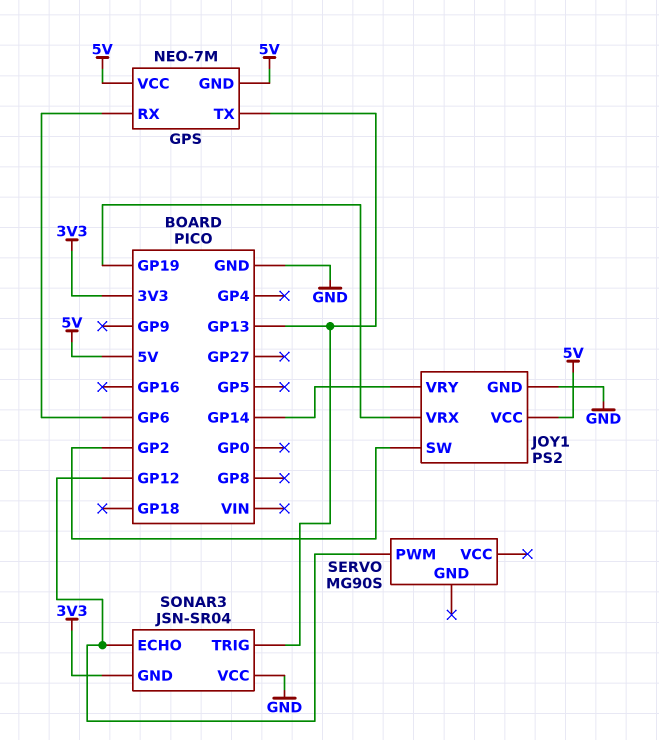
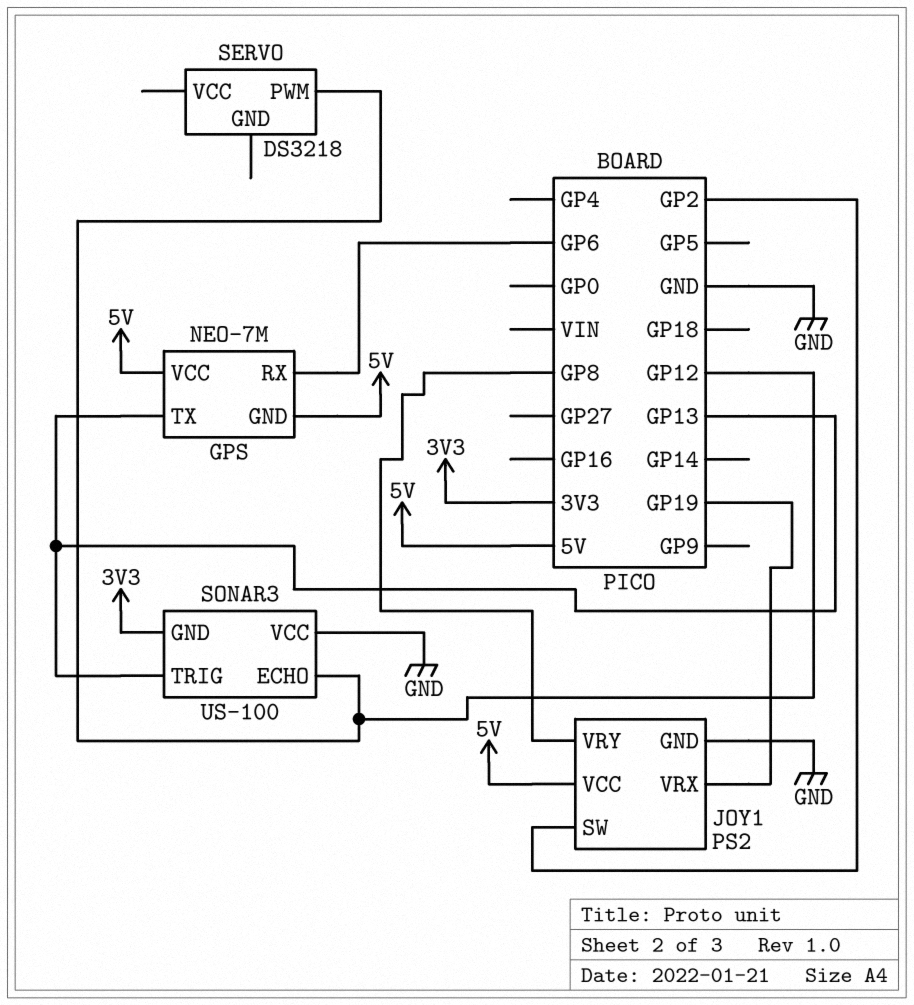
JOY1 pin VRY: GP14 -> GP8
SERVO: MG90S -> DS3218
SONAR3: JSN-SR04 -> US-100

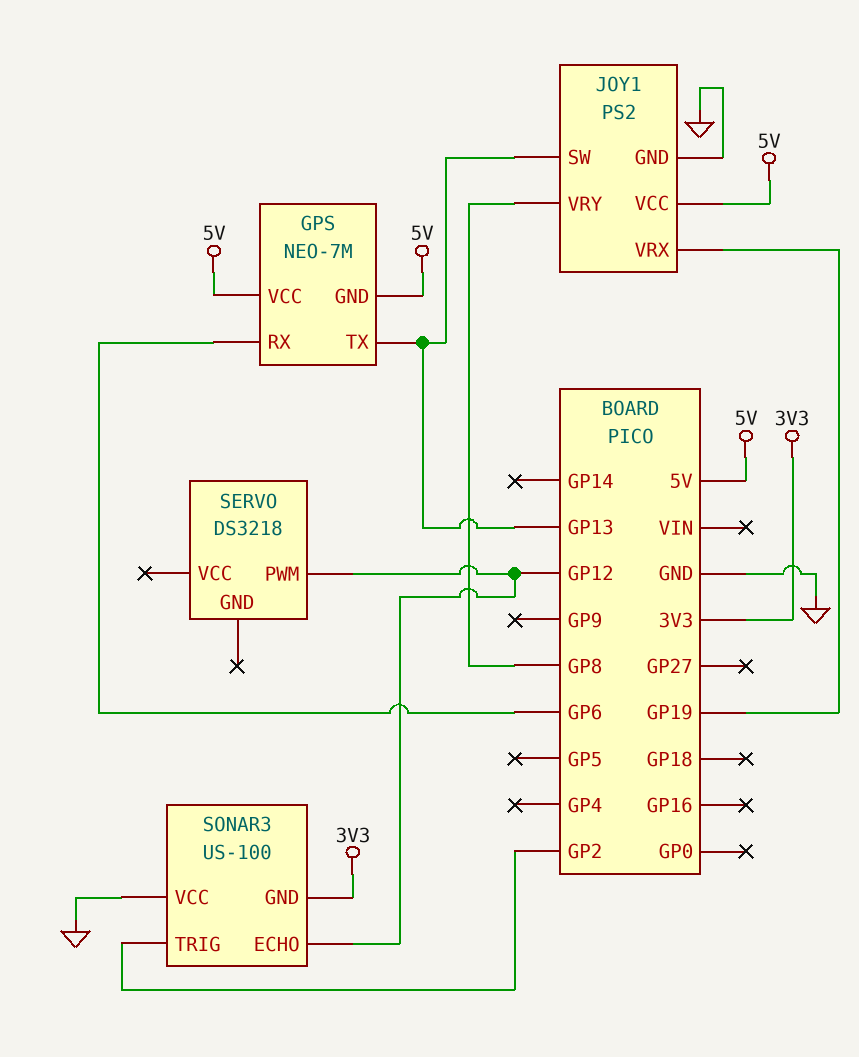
JOY1 pin SW: GP2 -> GP13
SONAR3 pin TRIG: GP13 -> GP2

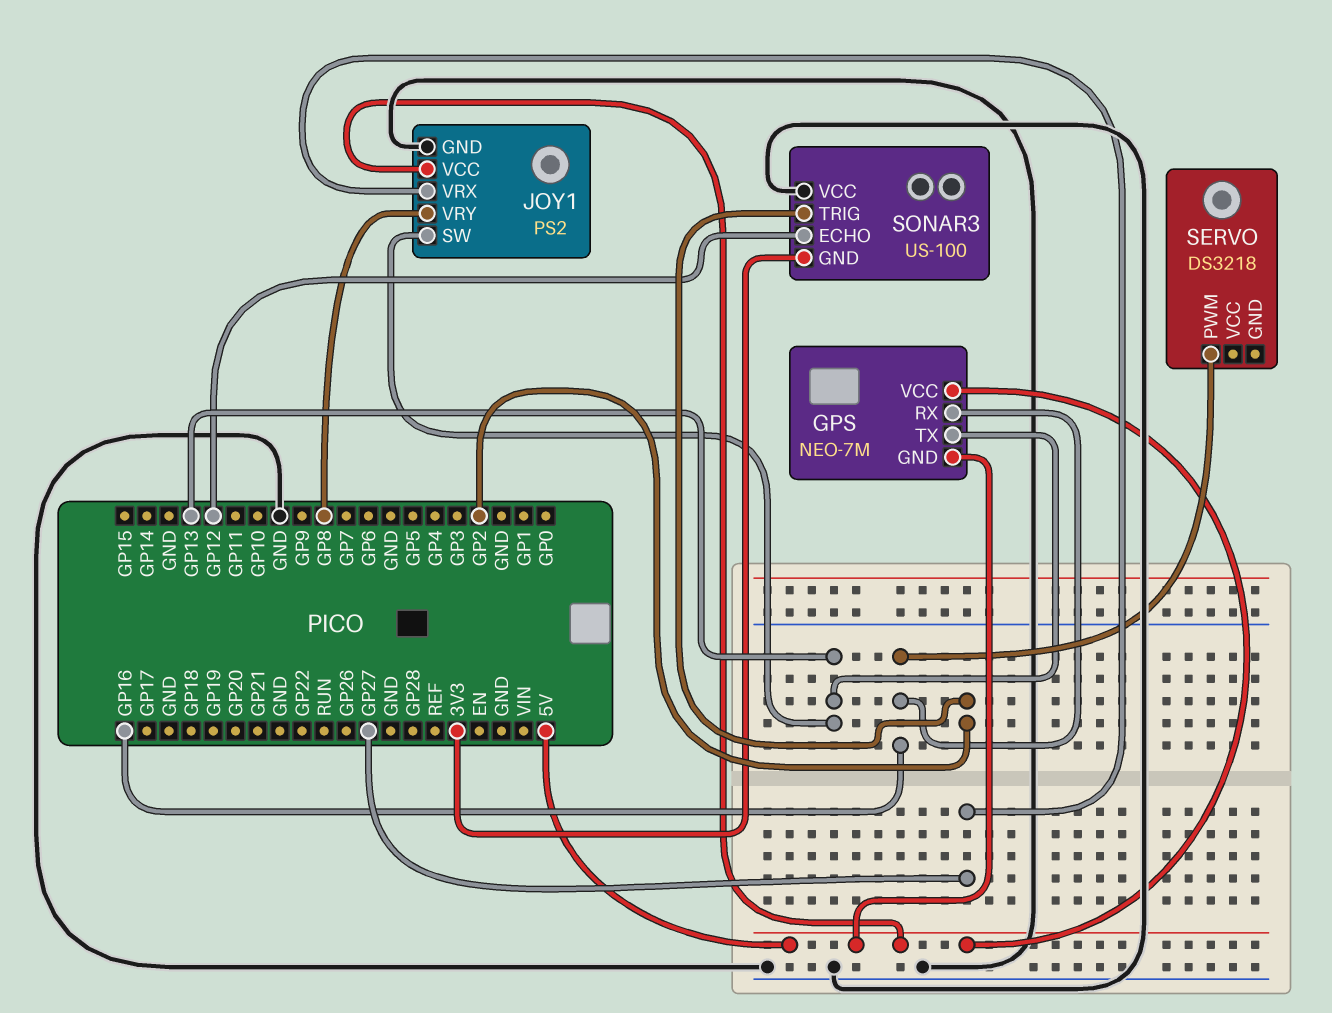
GPS pin RX: GP6 -> GP16
JOY1 pin VRX: GP19 -> GP27
SERVO pin PWM: GP12 -> GP16

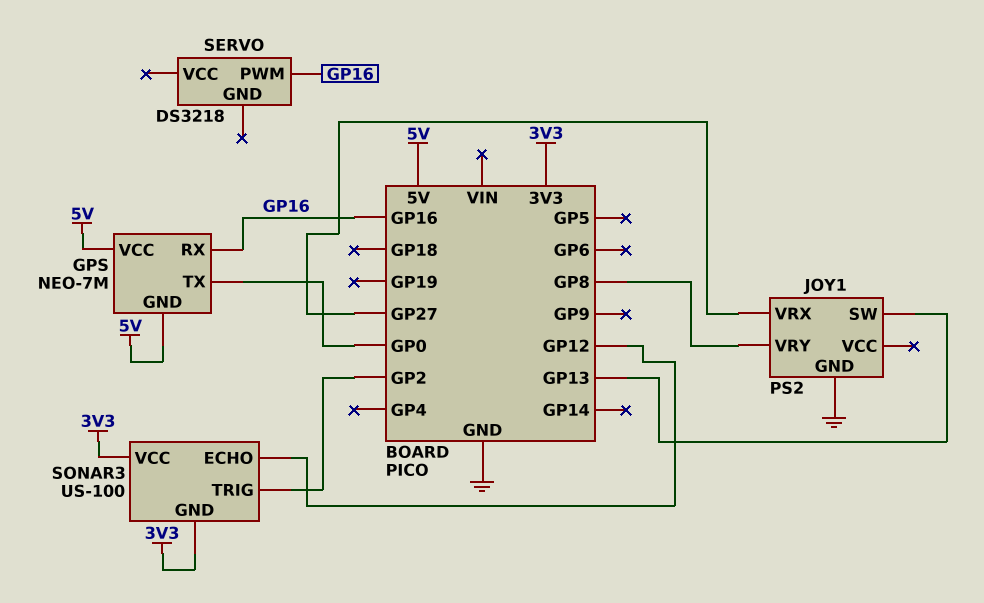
GPS pin TX: GP13 -> GP0
JOY1 pin VCC: 5V -> none
SONAR3 pin VCC: GND -> 3V3

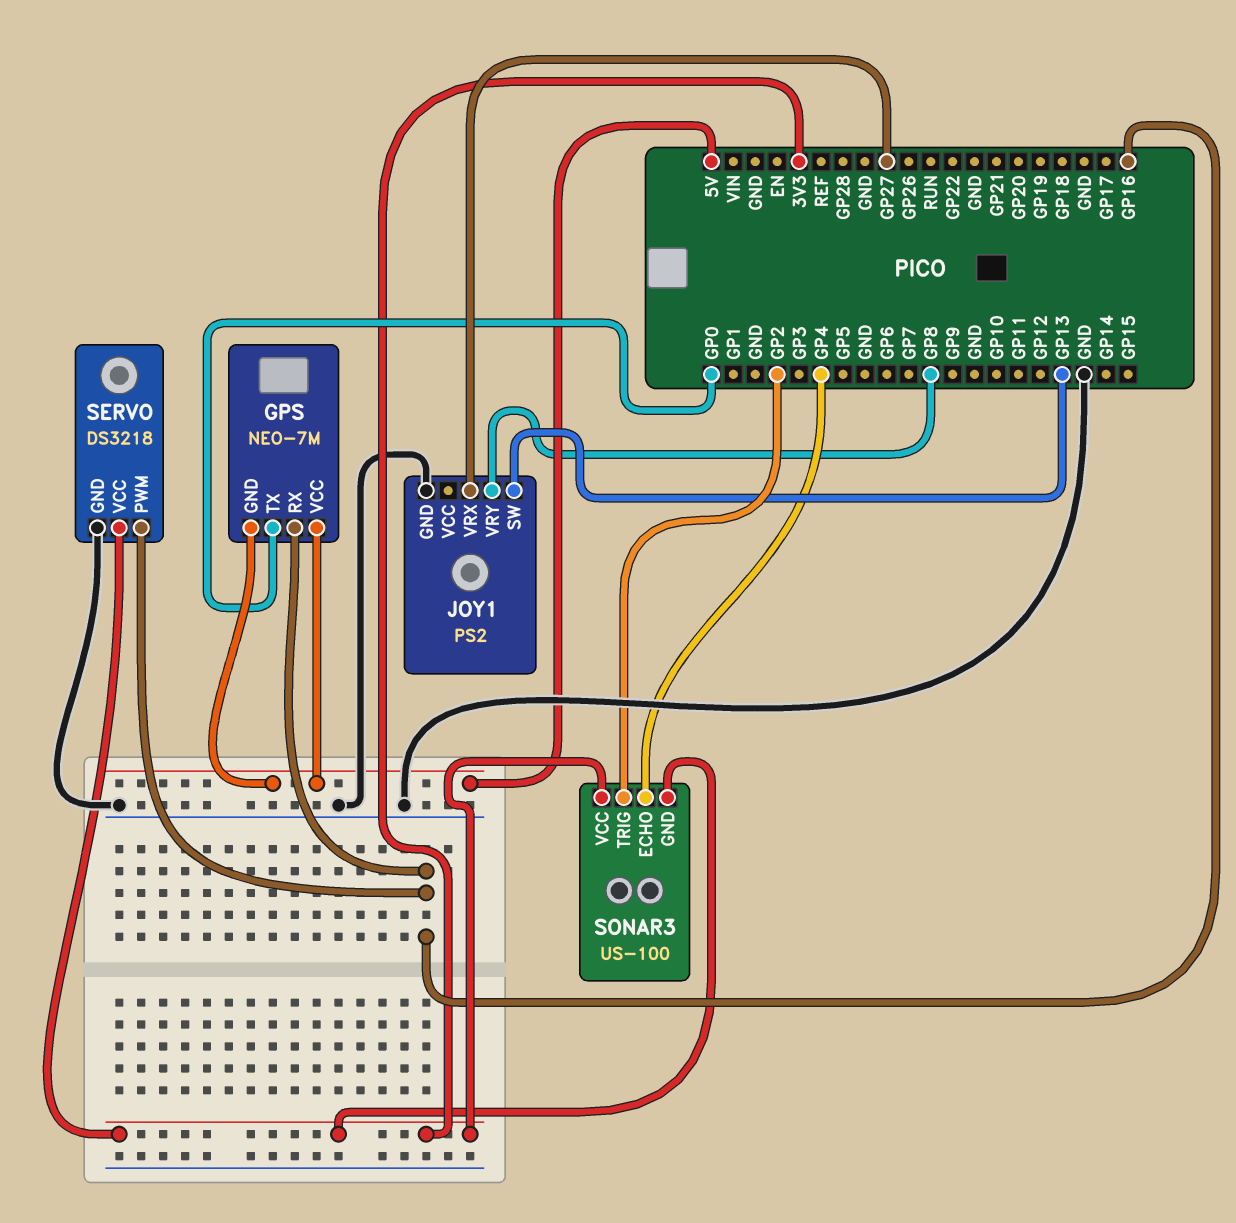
SERVO pin GND: none -> GND
SERVO pin VCC: none -> 3V3
SONAR3 pin ECHO: GP12 -> GP4

